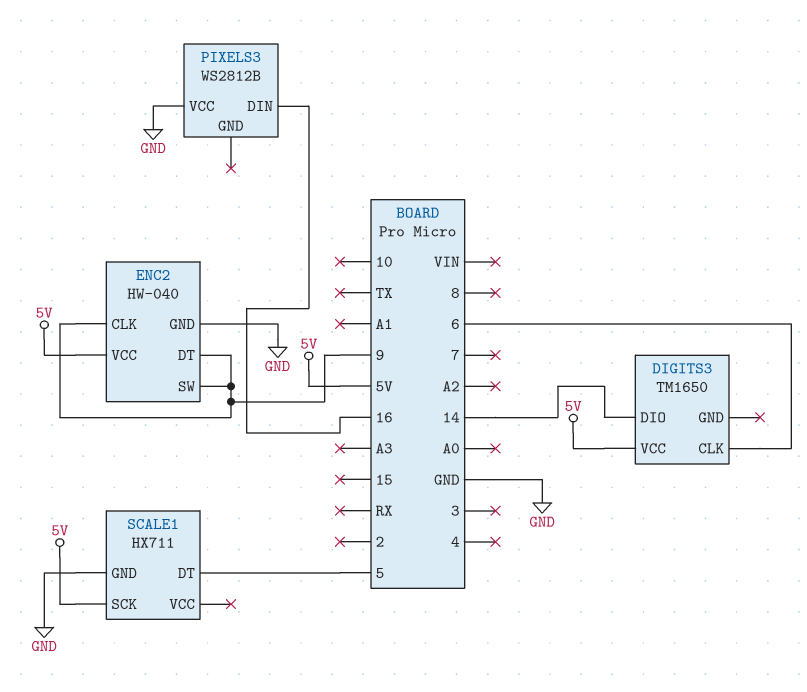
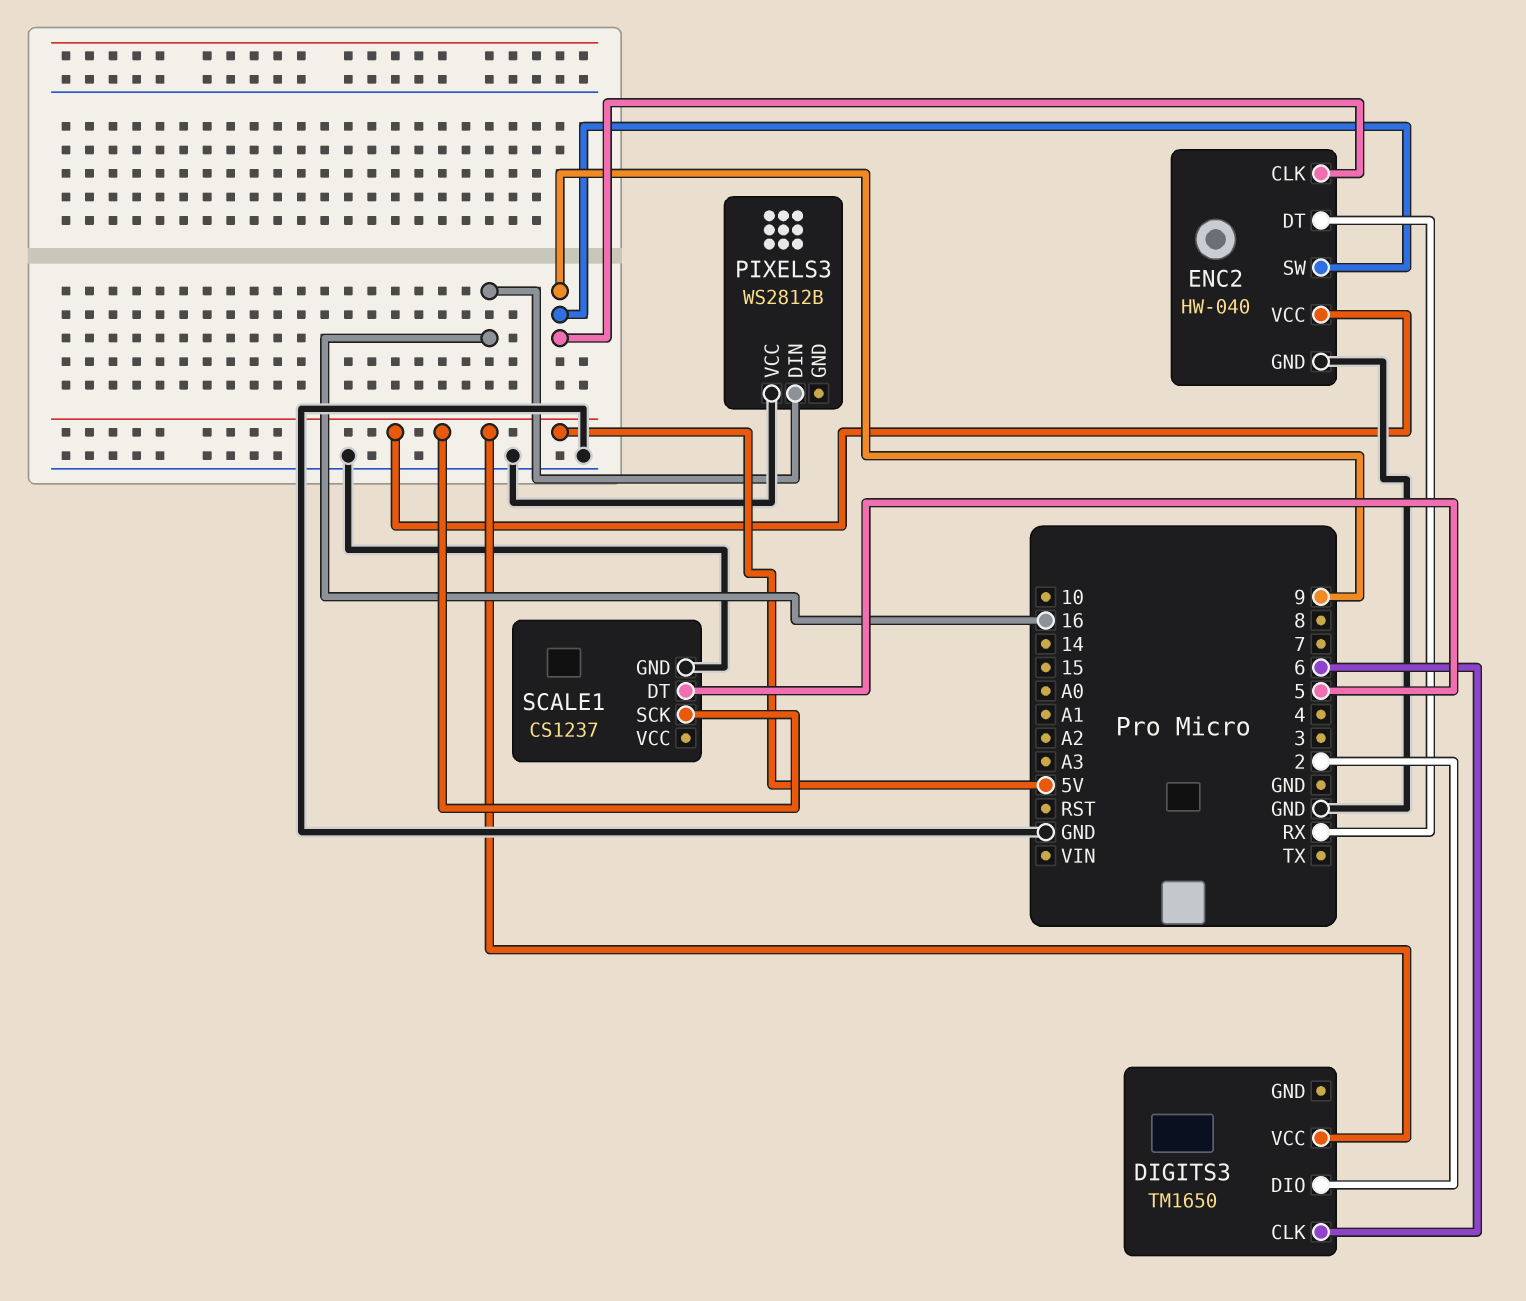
DIGITS3 pin DIO: 14 -> 2
ENC2 pin DT: 9 -> RX
SCALE1: HX711 -> CS1237

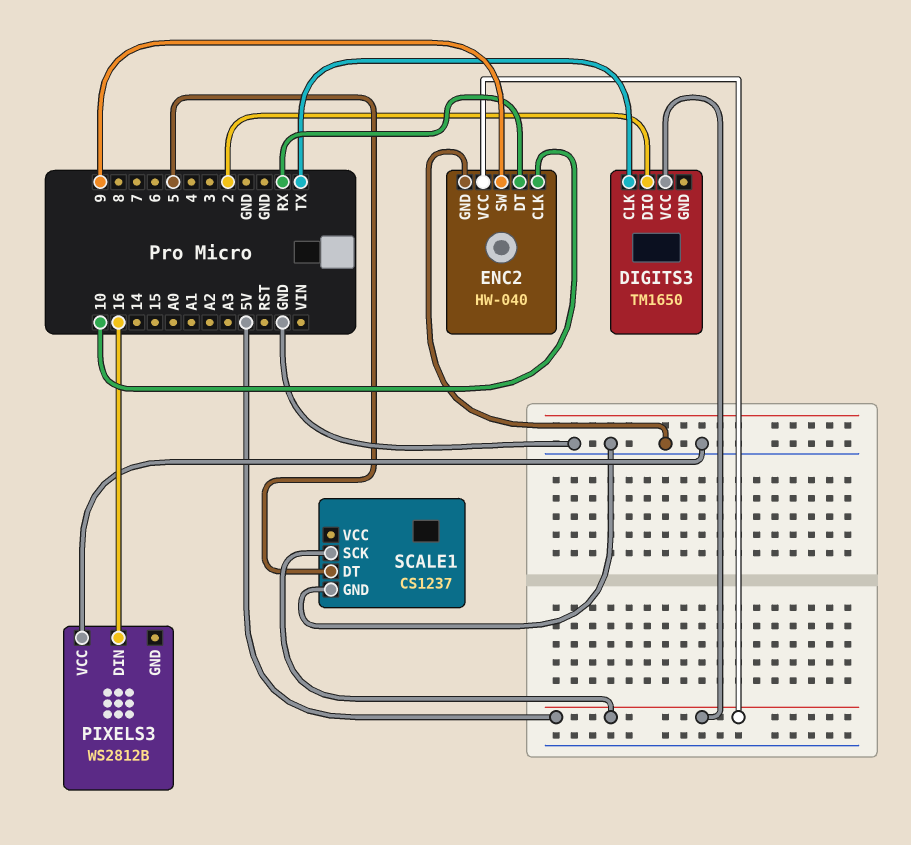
DIGITS3 pin CLK: 6 -> TX
ENC2 pin CLK: 9 -> 10

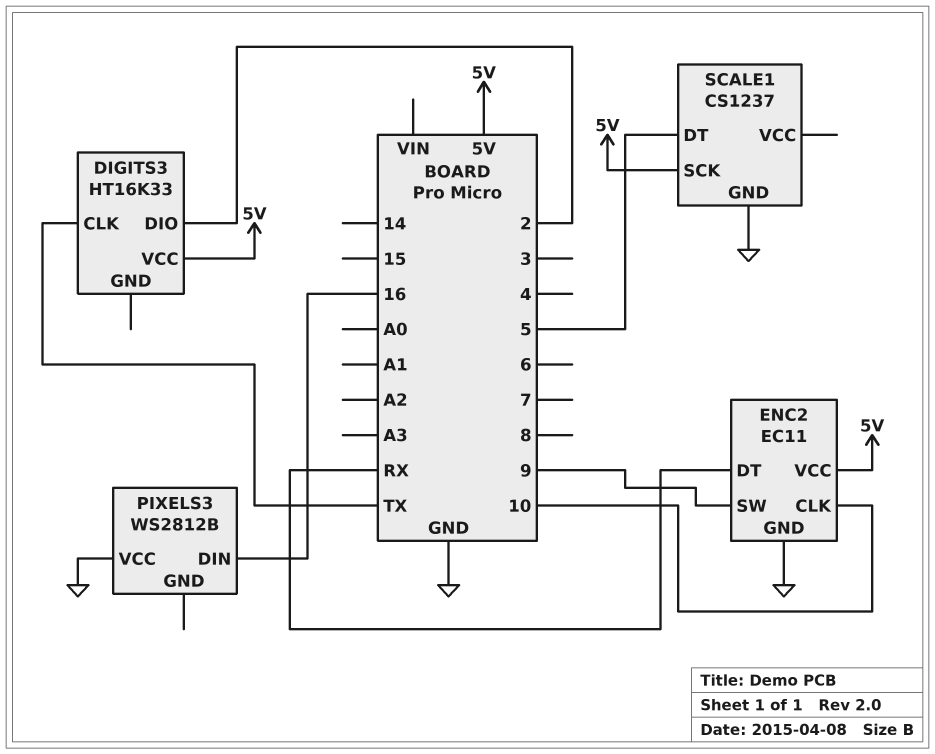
DIGITS3: TM1650 -> HT16K33
ENC2: HW-040 -> EC11

